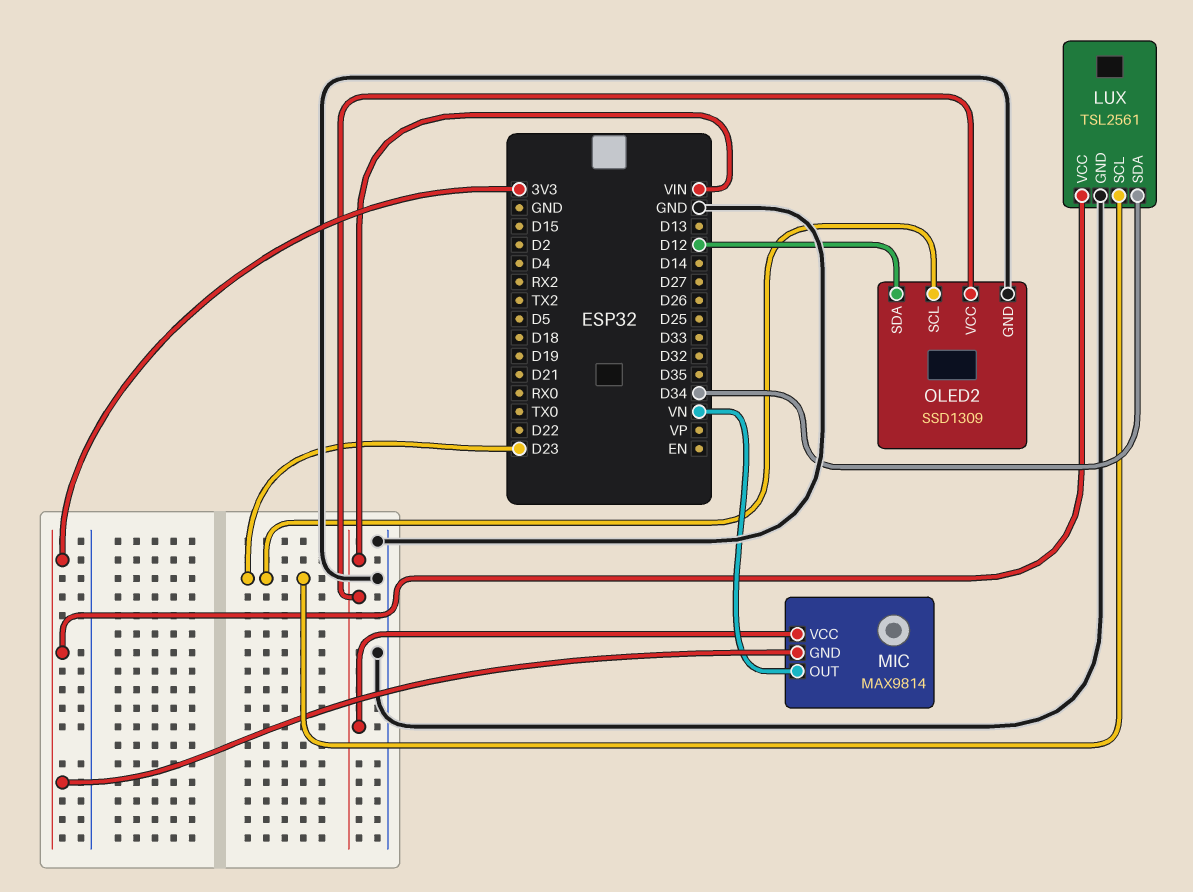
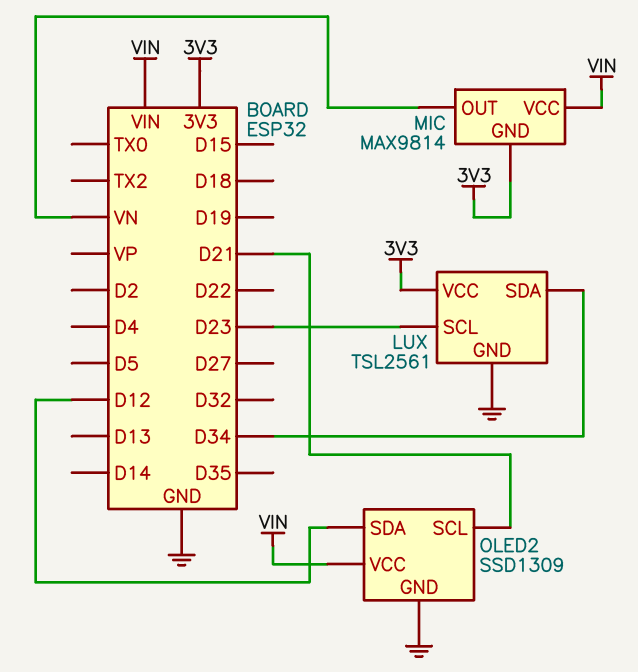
OLED2 pin SCL: D23 -> D21

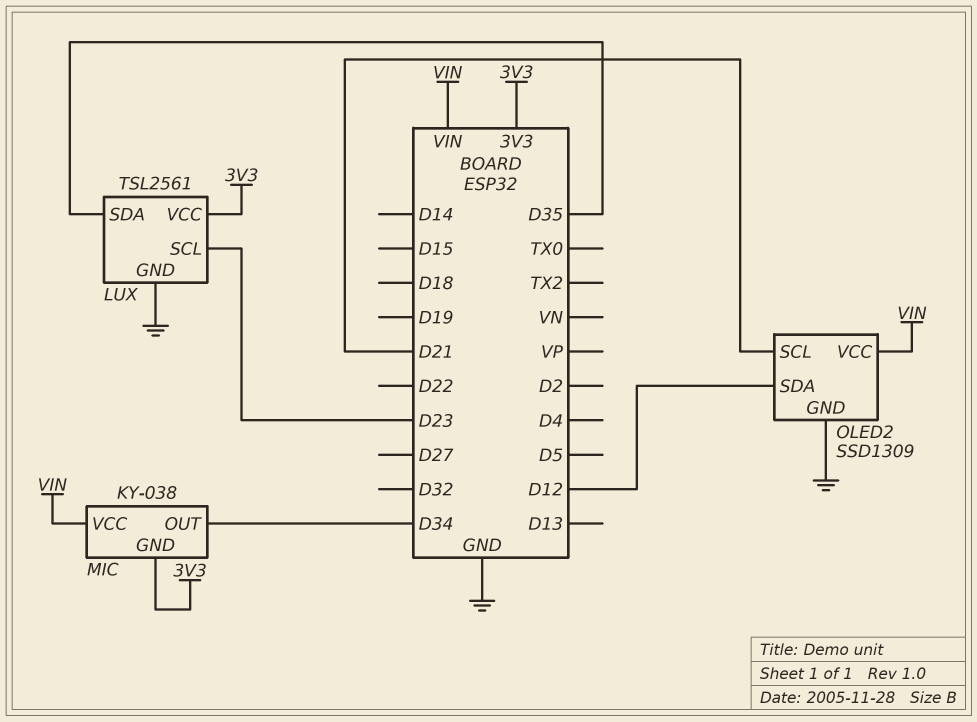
LUX pin SDA: D34 -> D35
MIC: MAX9814 -> KY-038
MIC pin OUT: VN -> D34

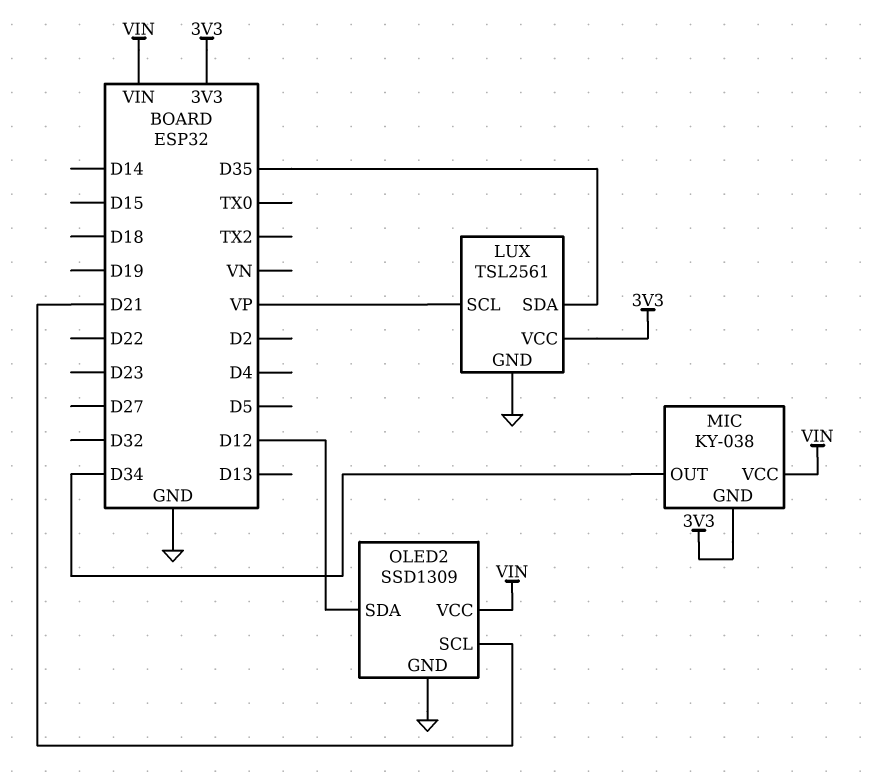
LUX pin SCL: D23 -> VP

